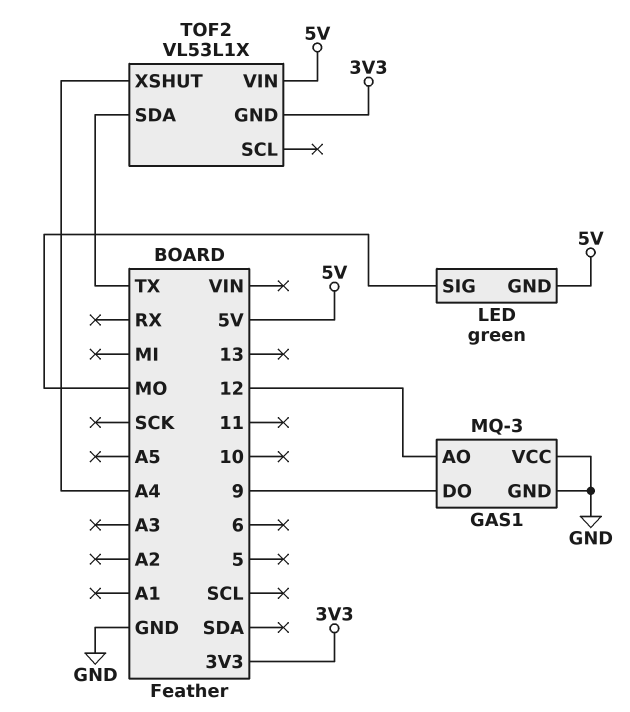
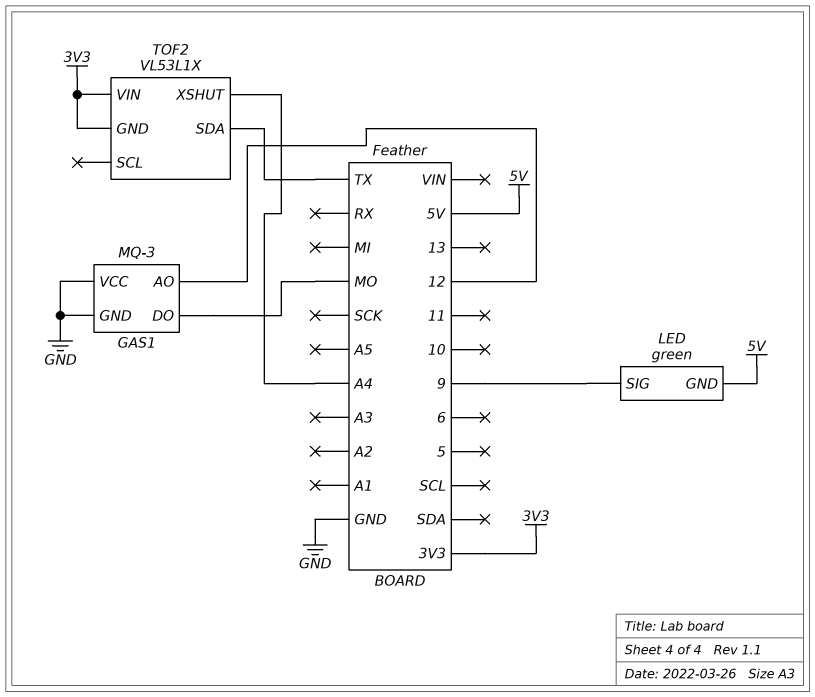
GAS1 pin DO: 9 -> MO
LED pin SIG: MO -> 9
TOF2 pin VIN: 5V -> 3V3

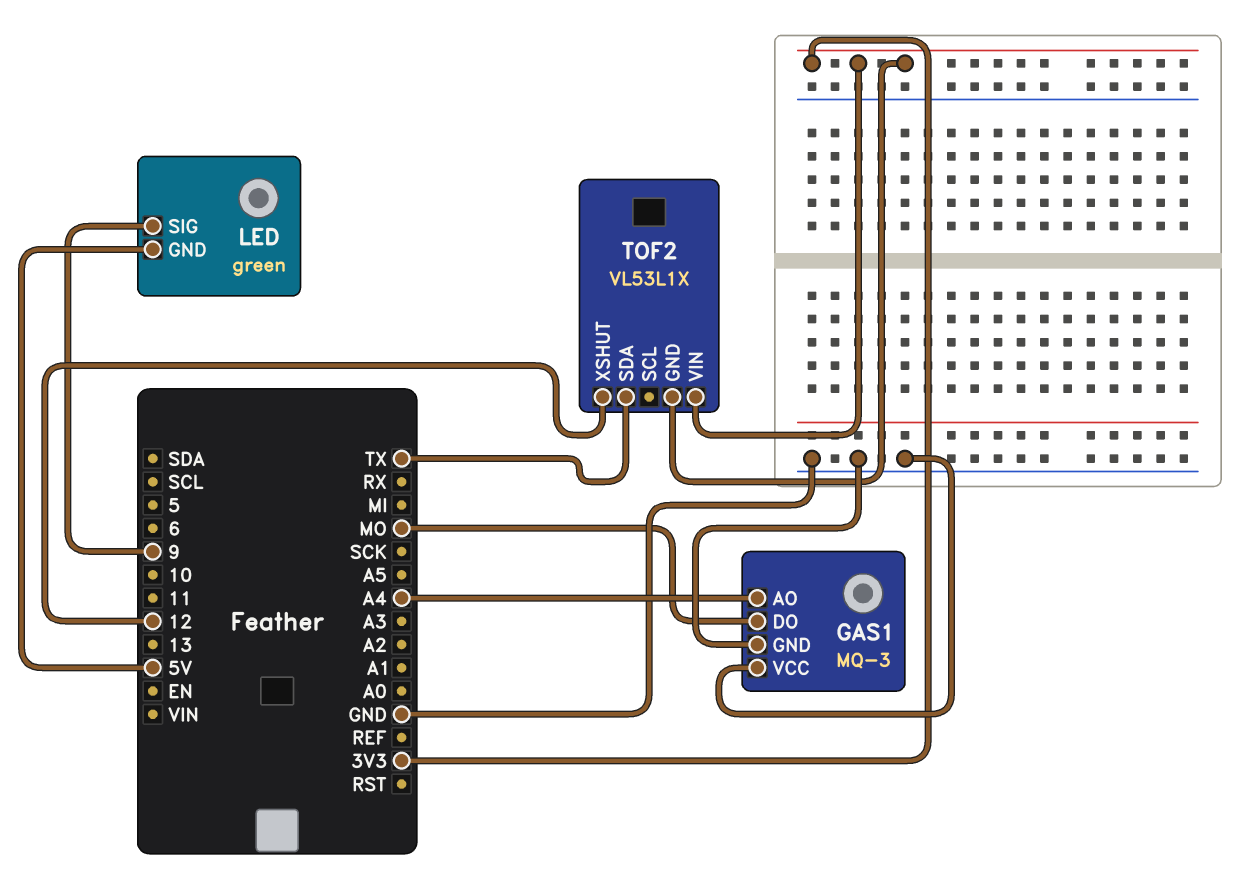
GAS1 pin AO: 12 -> A4
TOF2 pin XSHUT: A4 -> 12

